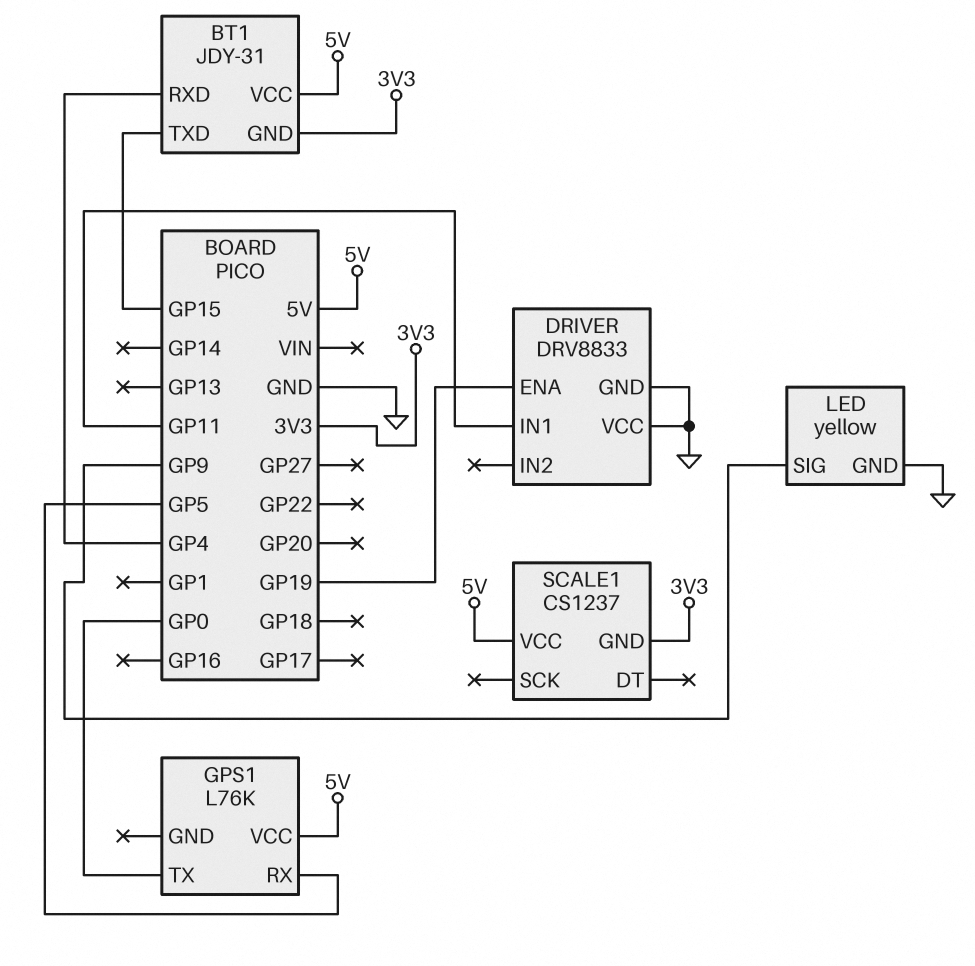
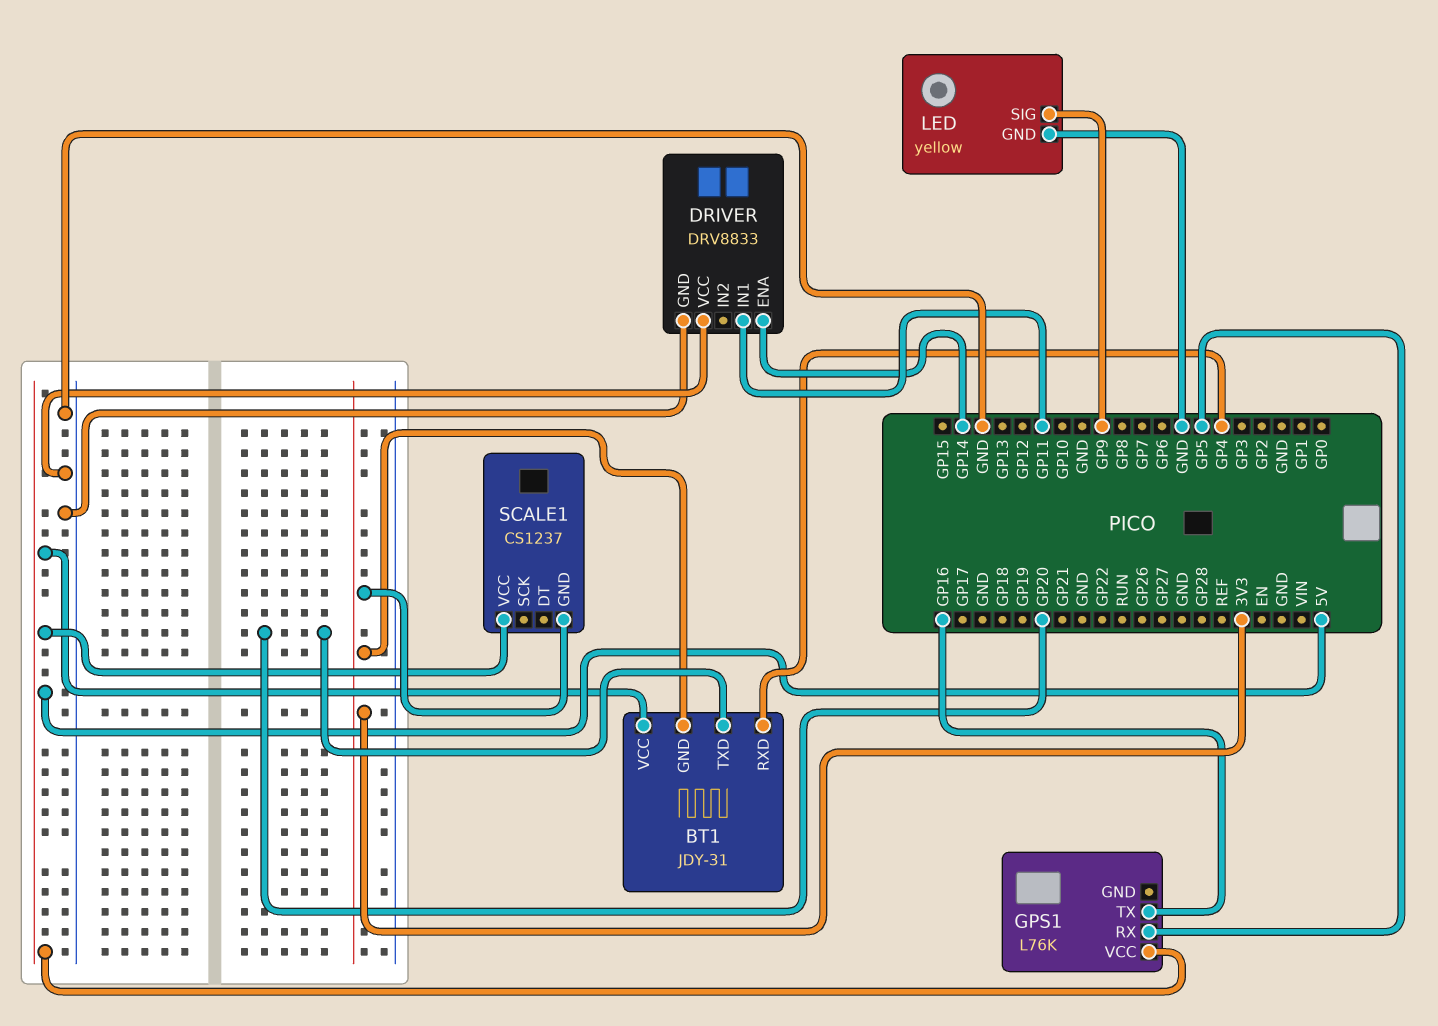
BT1 pin TXD: GP15 -> GP20
DRIVER pin ENA: GP19 -> GP14
GPS1 pin TX: GP0 -> GP16

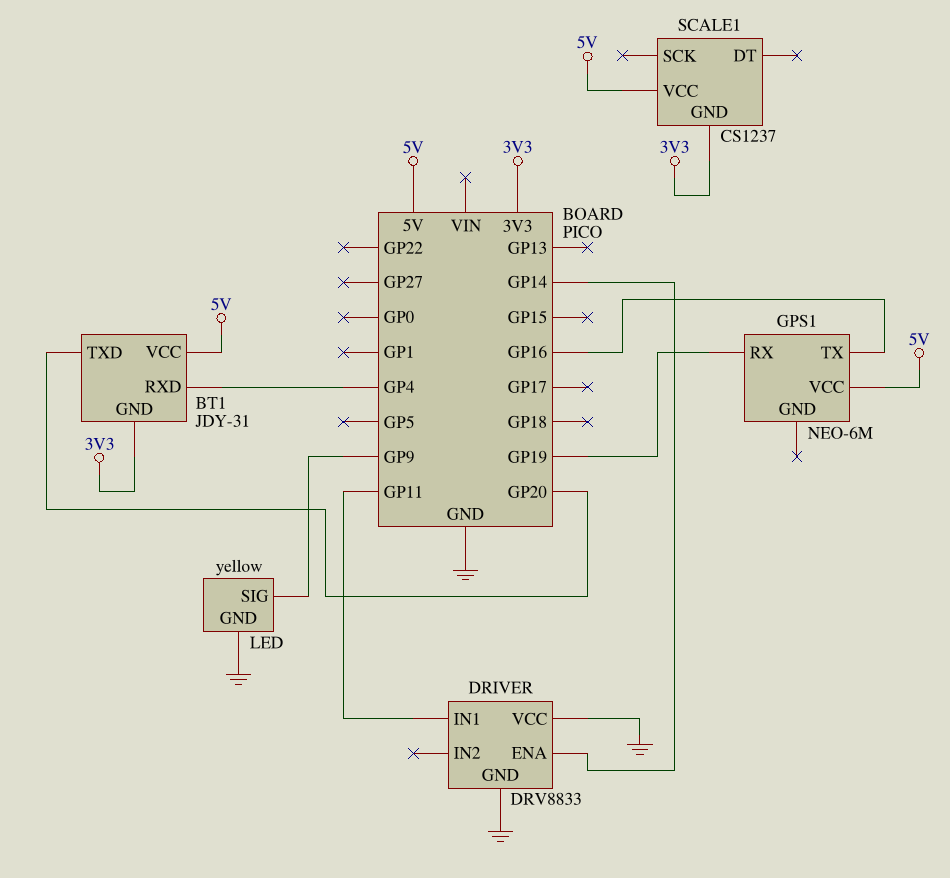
GPS1: L76K -> NEO-6M
GPS1 pin RX: GP5 -> GP19

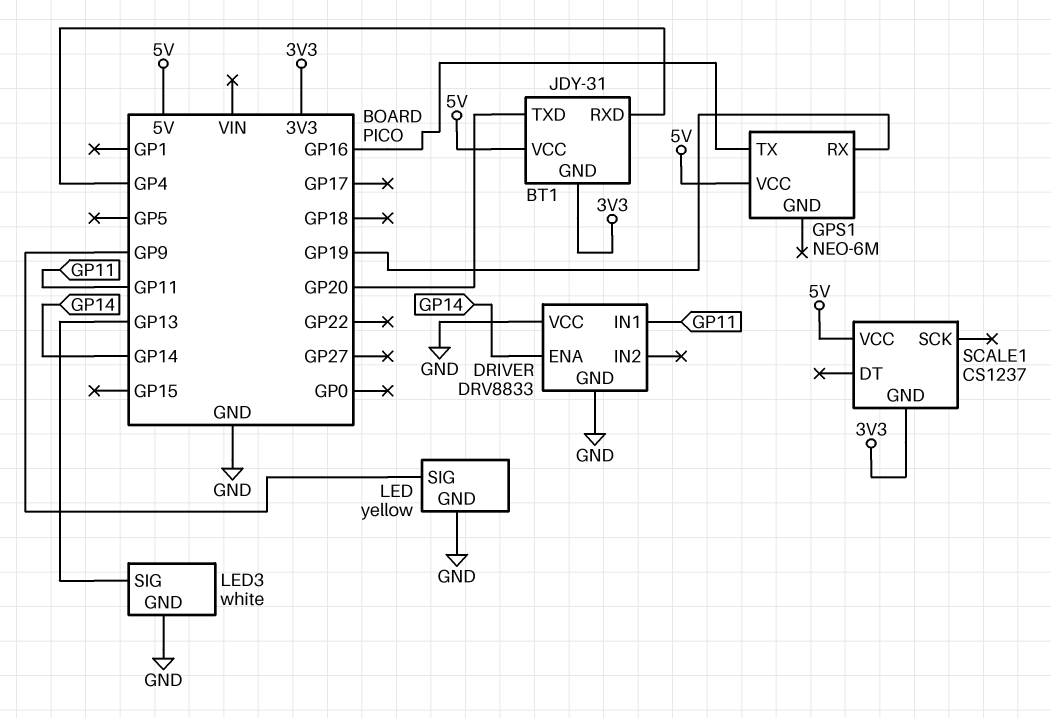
LED3: none -> white
LED3 pin GND: none -> GND
LED3 pin SIG: none -> GP13

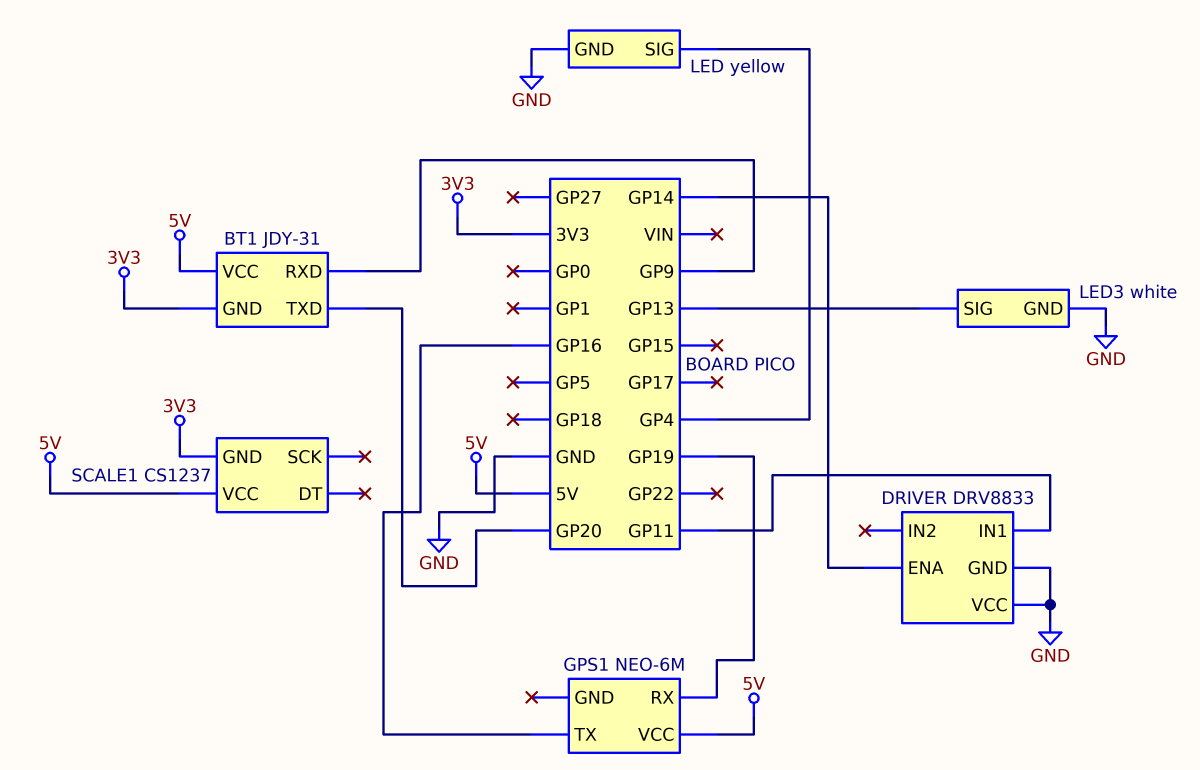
BT1 pin RXD: GP4 -> GP9
LED pin SIG: GP9 -> GP4

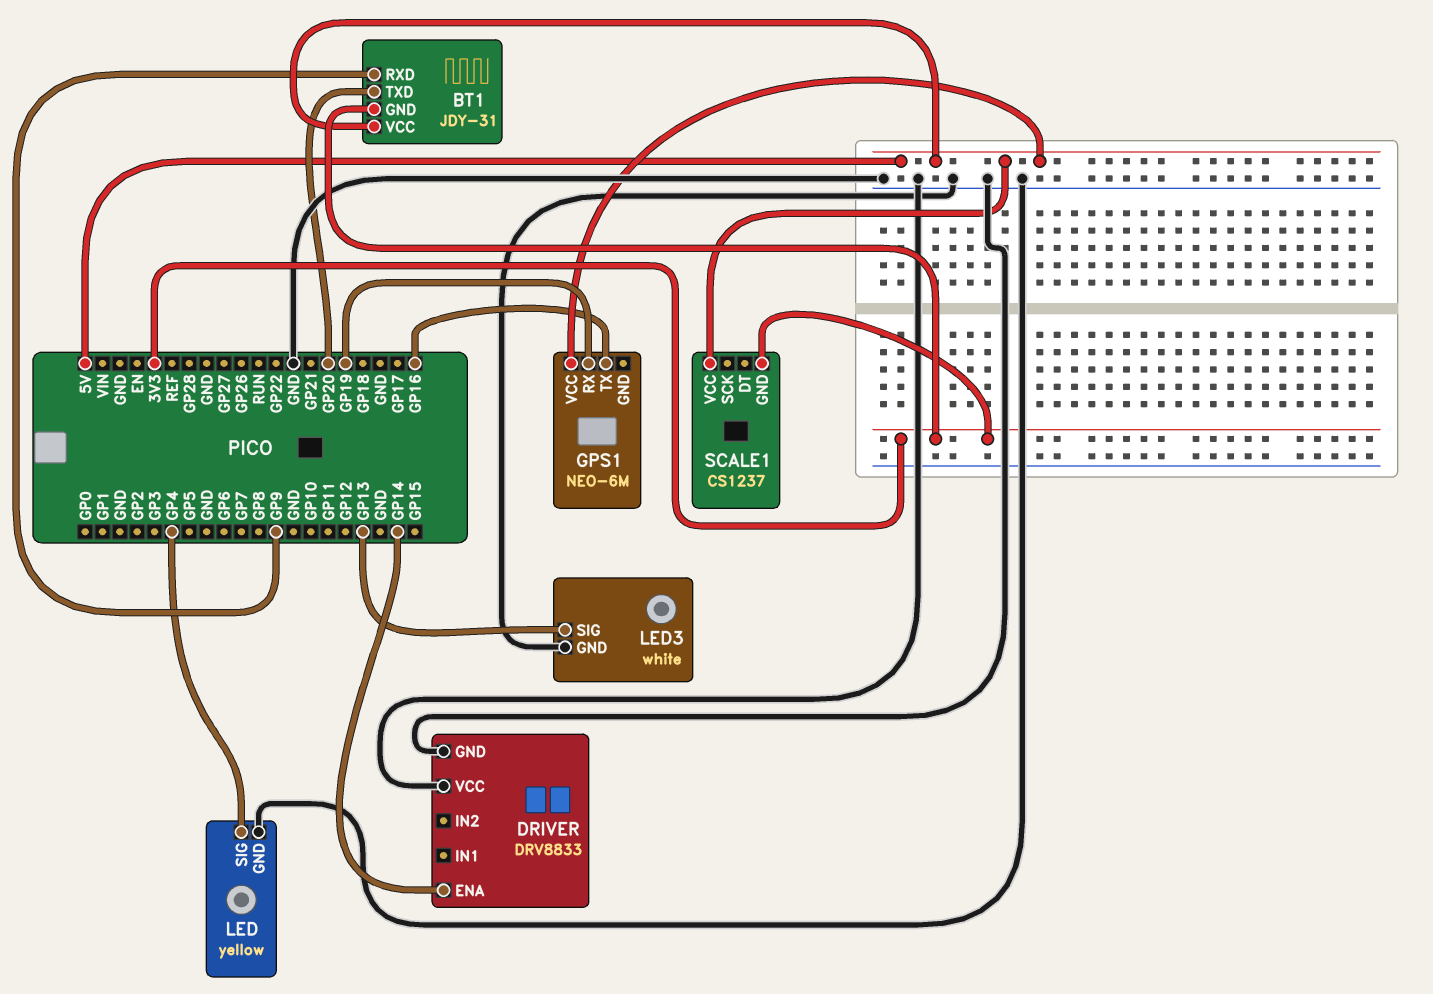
DRIVER pin IN1: GP11 -> none

